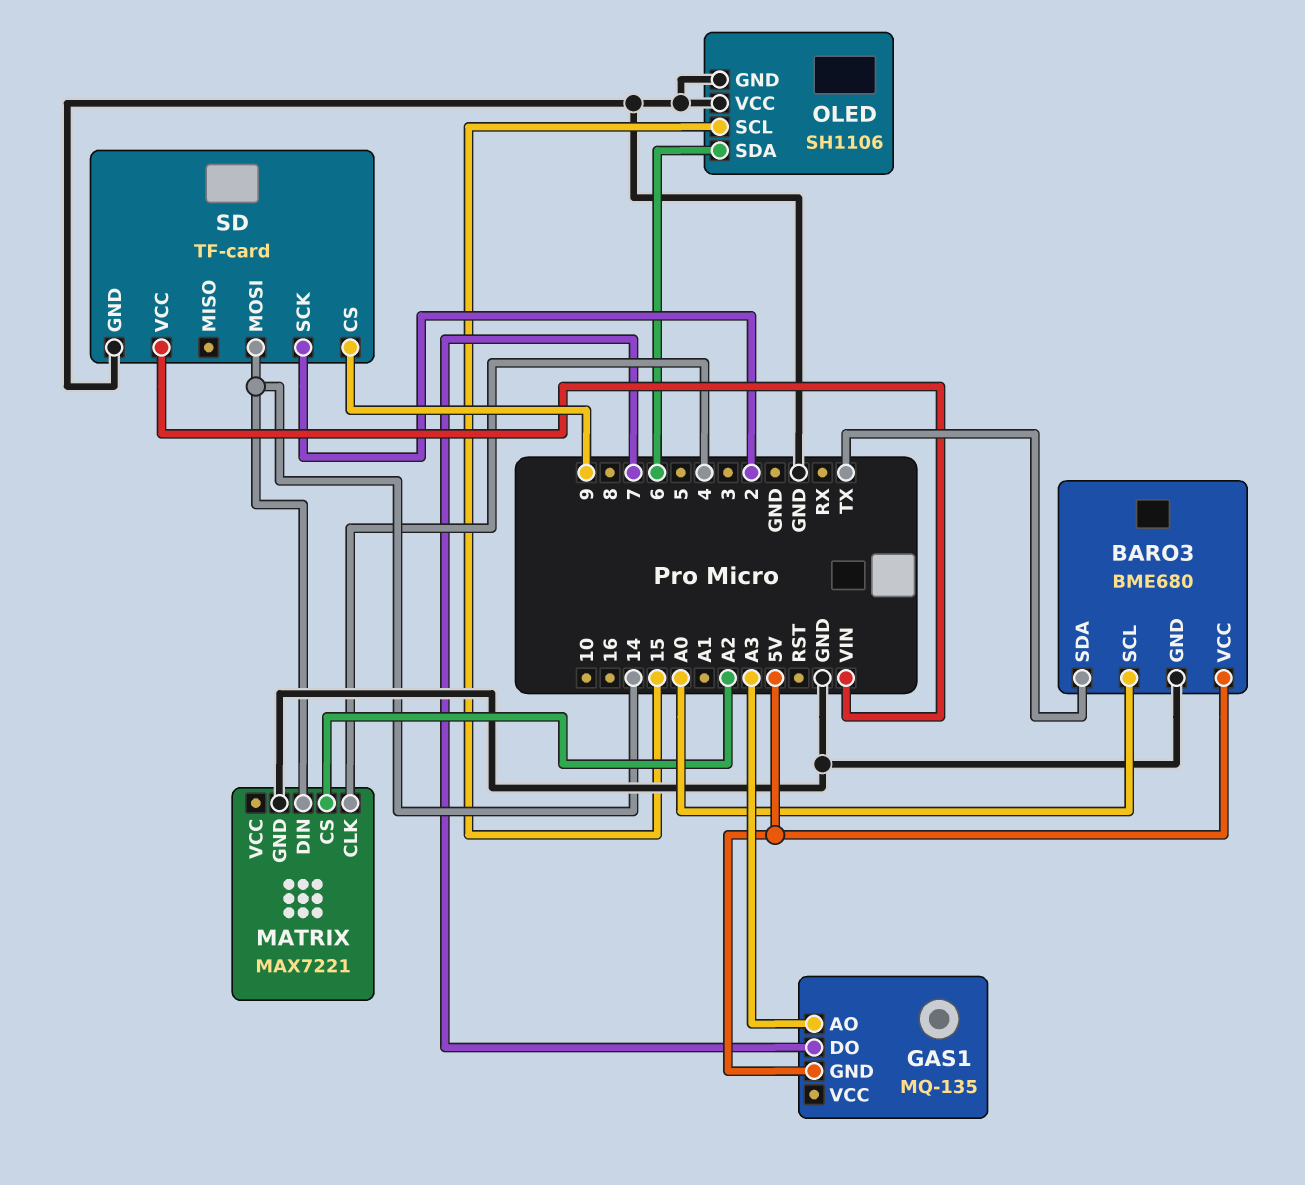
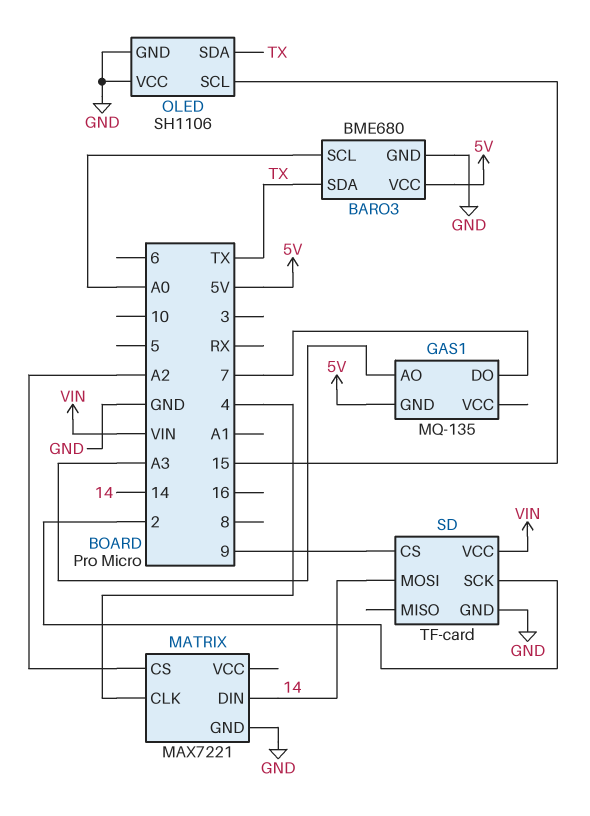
OLED pin SDA: 6 -> TX

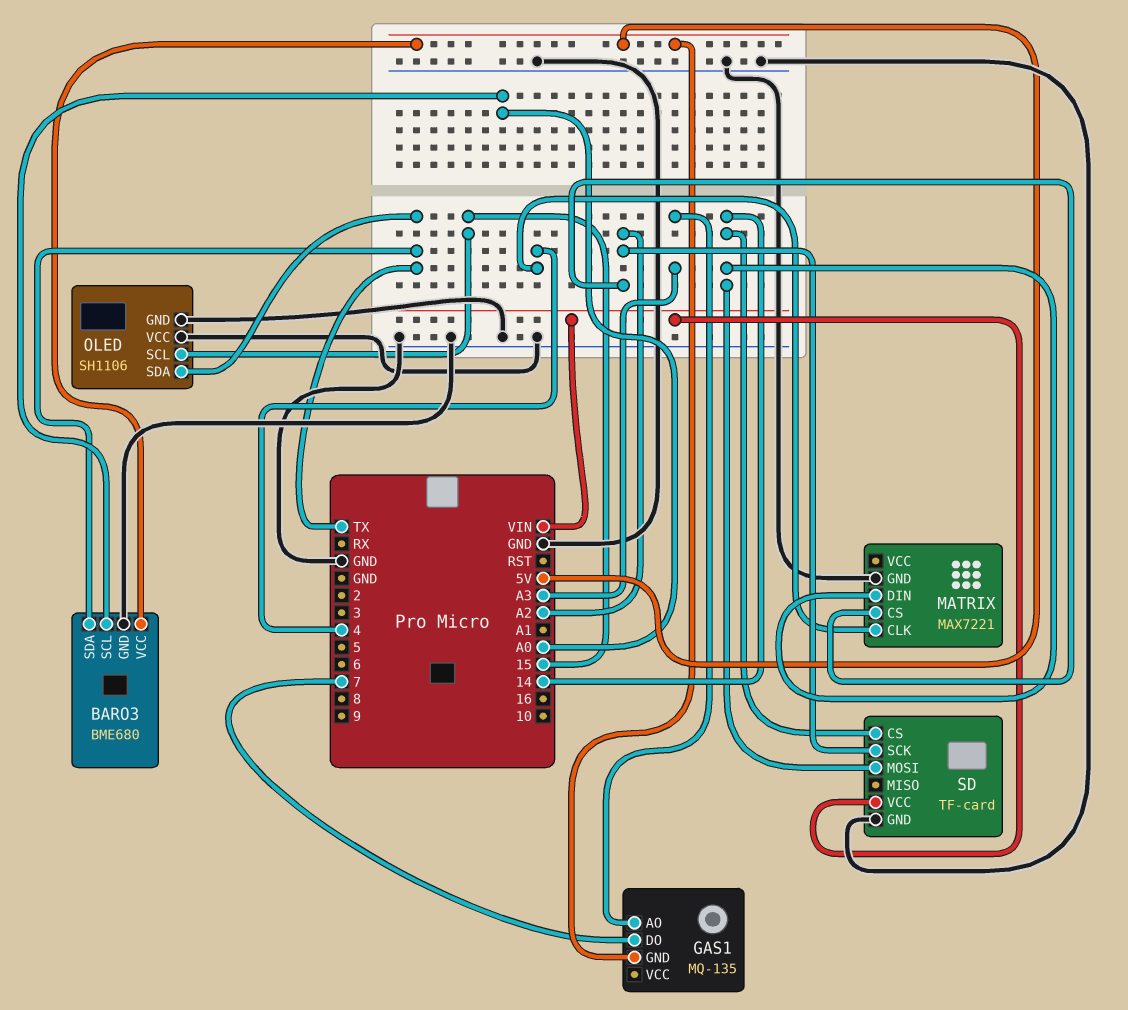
SD pin CS: 9 -> 14
SD pin SCK: 2 -> A2

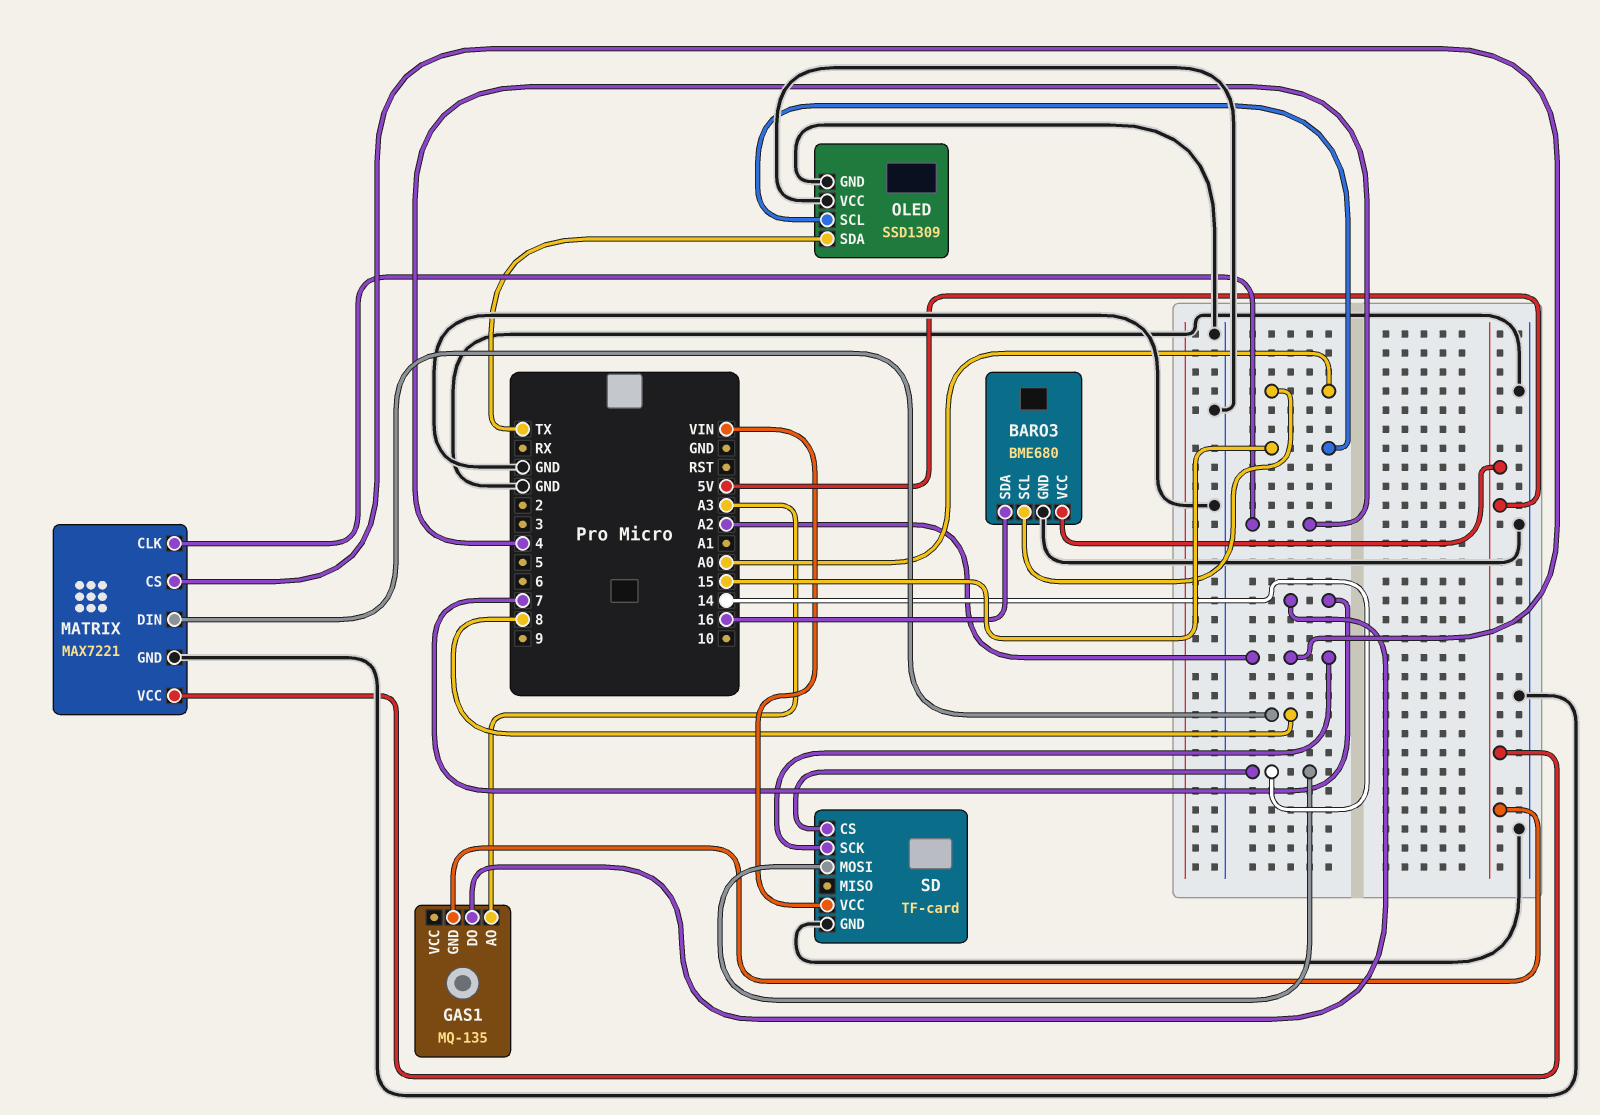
BARO3 pin SDA: TX -> 16
MATRIX pin DIN: 14 -> 8
MATRIX pin VCC: none -> 5V
OLED: SH1106 -> SSD1309

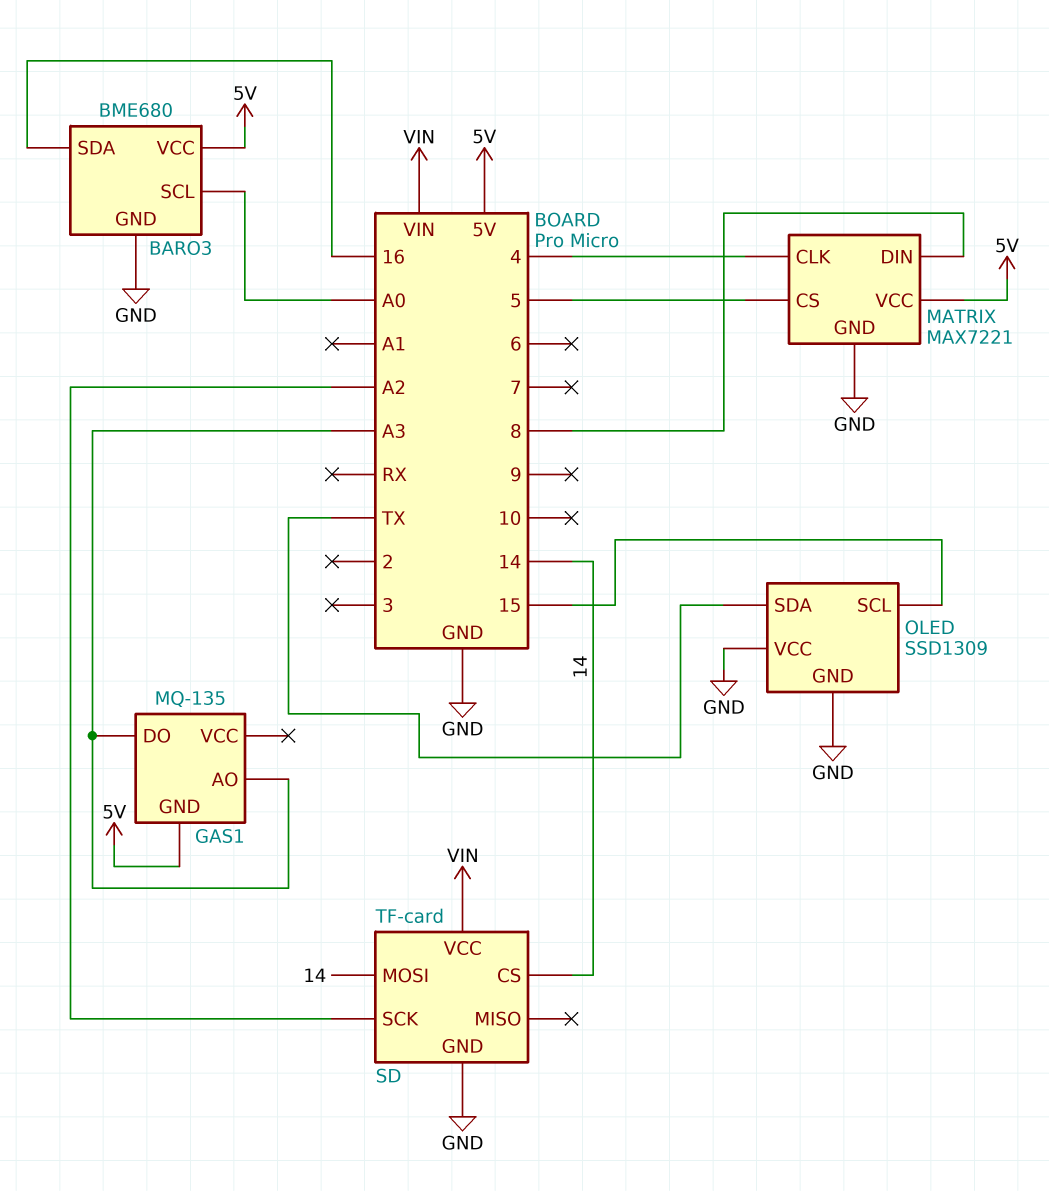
GAS1 pin DO: 7 -> A3
MATRIX pin CS: A2 -> 5

